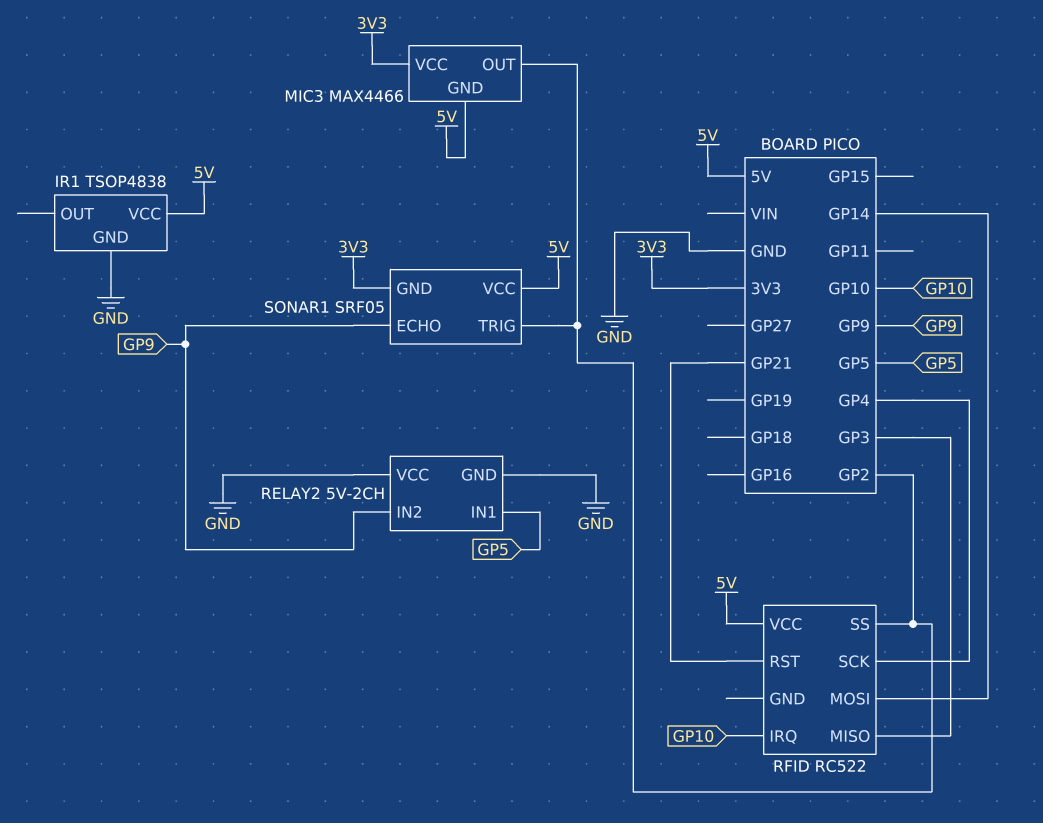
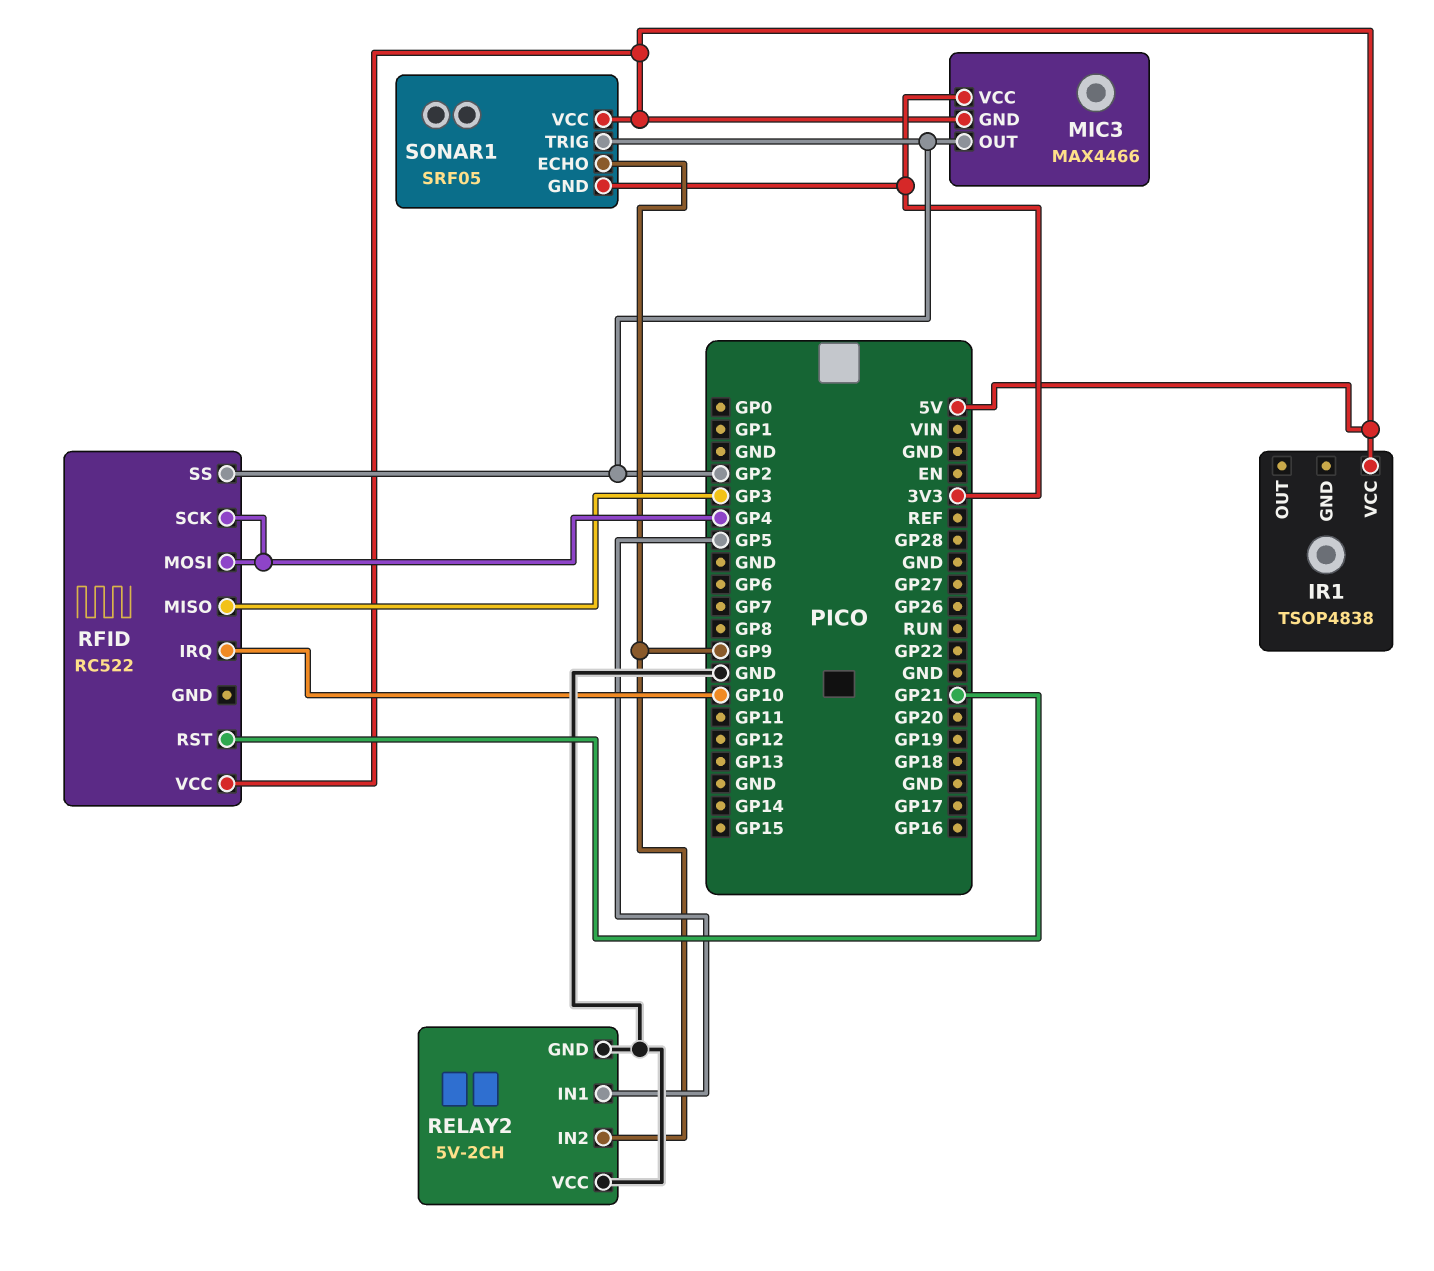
IR1 pin GND: GND -> none
RFID pin MOSI: GP14 -> GP4

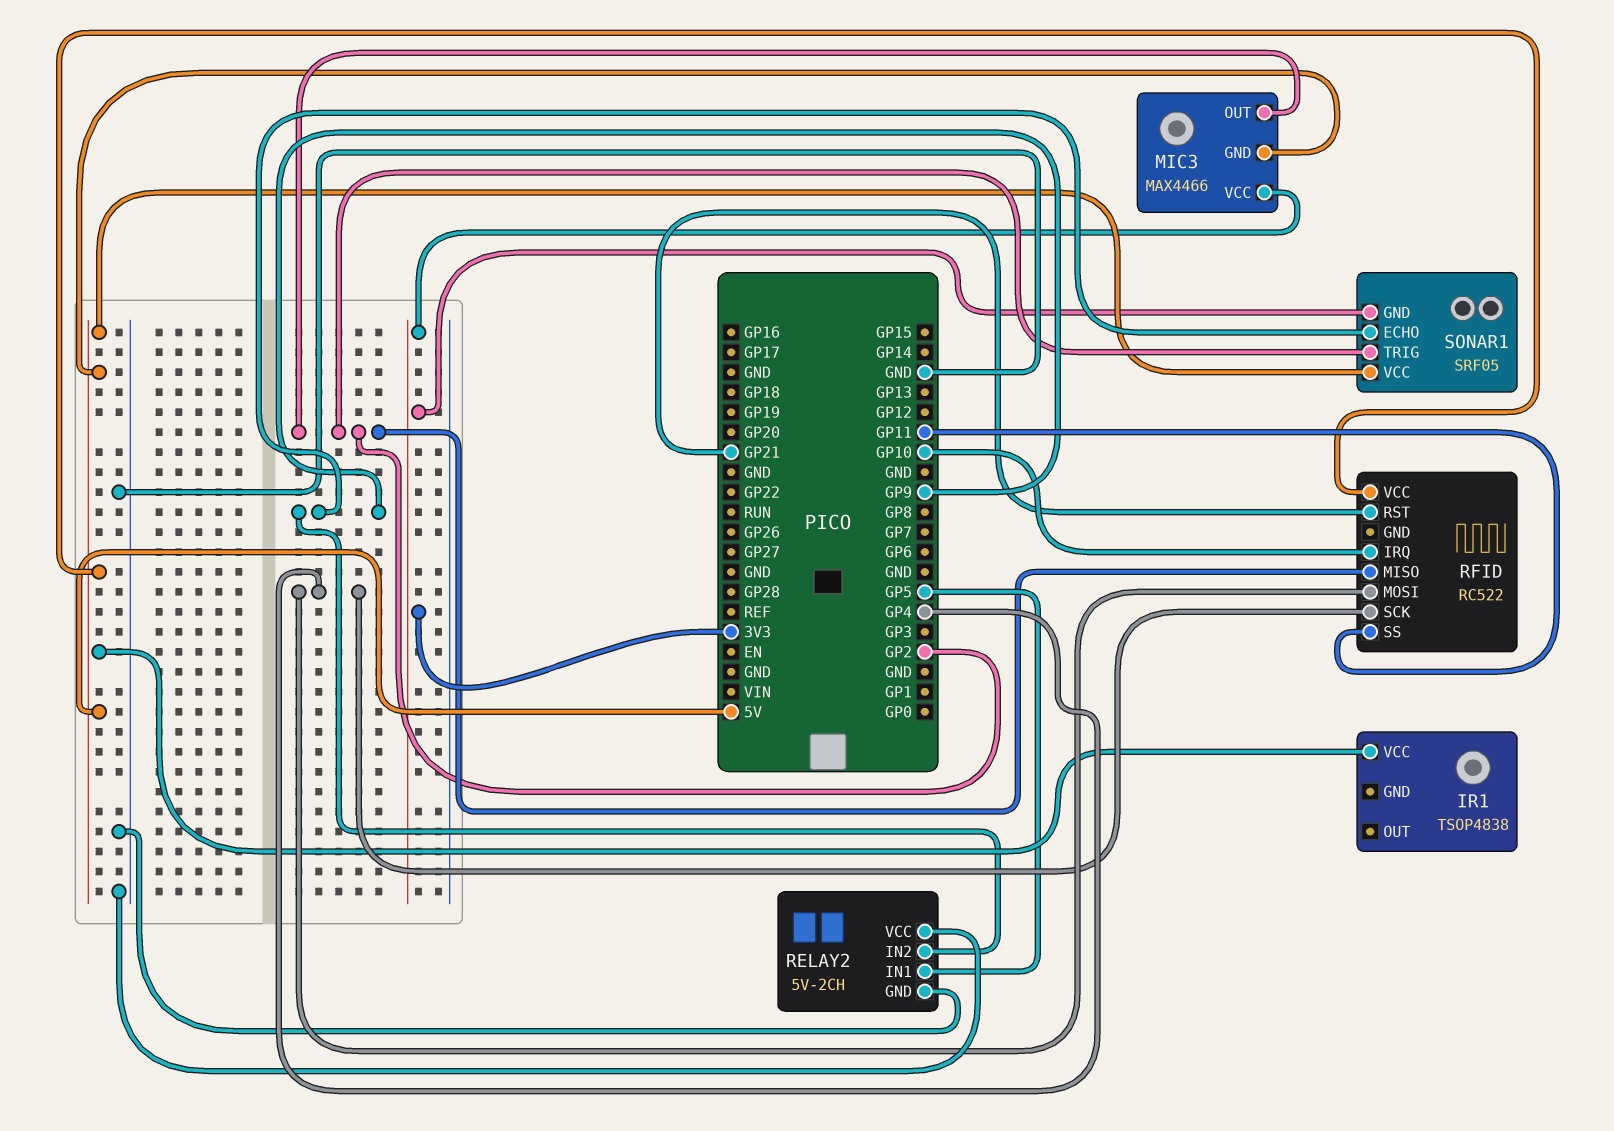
RFID pin MISO: GP3 -> GP2
RFID pin SS: GP2 -> GP11

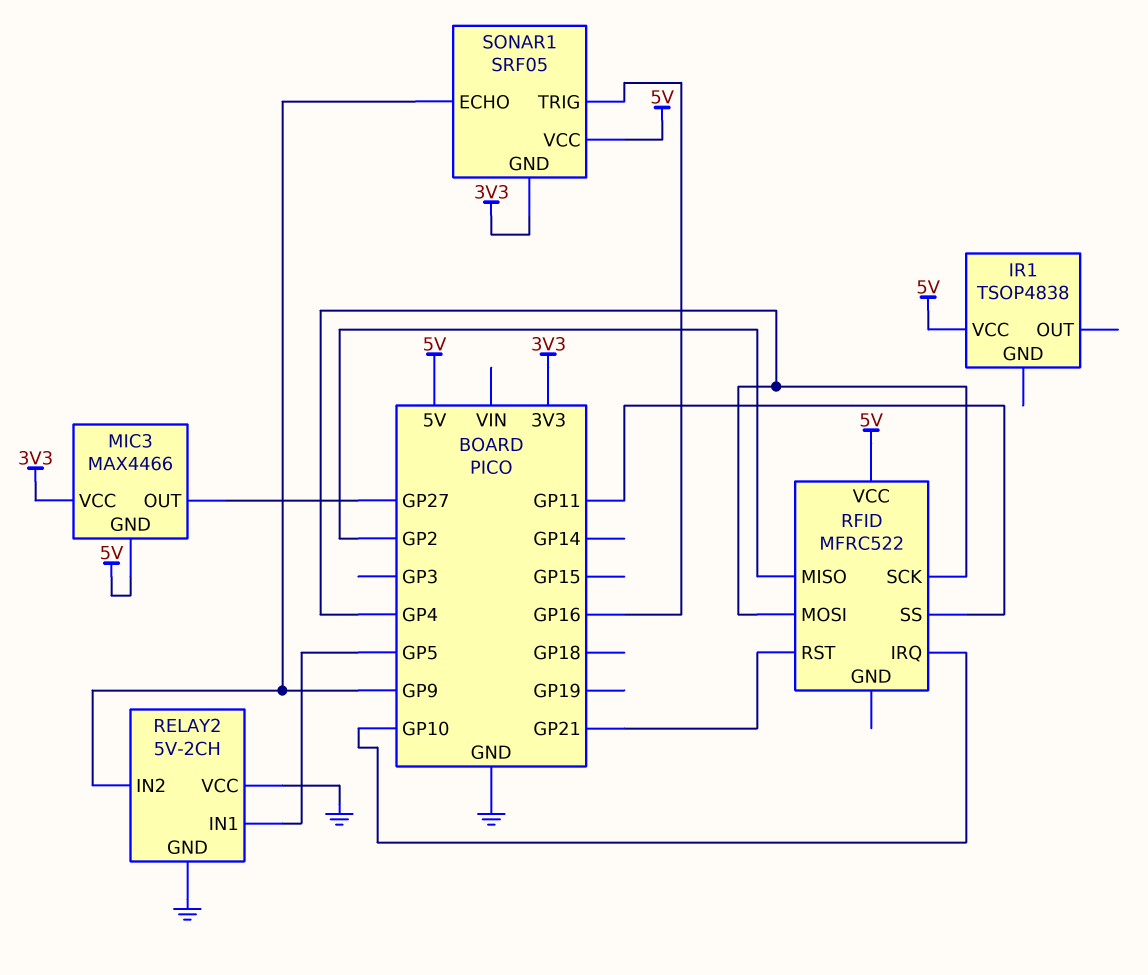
MIC3 pin OUT: GP2 -> GP27
RFID: RC522 -> MFRC522
SONAR1 pin TRIG: GP2 -> GP16

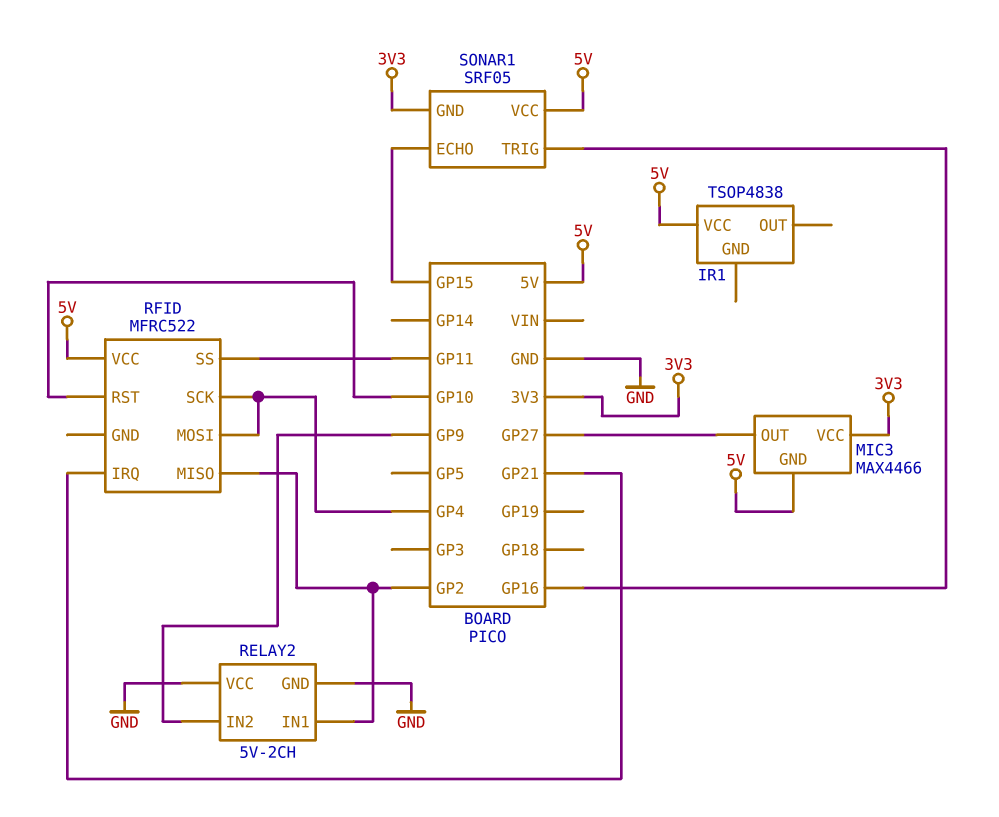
RELAY2 pin IN1: GP5 -> GP2
RFID pin IRQ: GP10 -> GP21
RFID pin RST: GP21 -> GP10
SONAR1 pin ECHO: GP9 -> GP15

